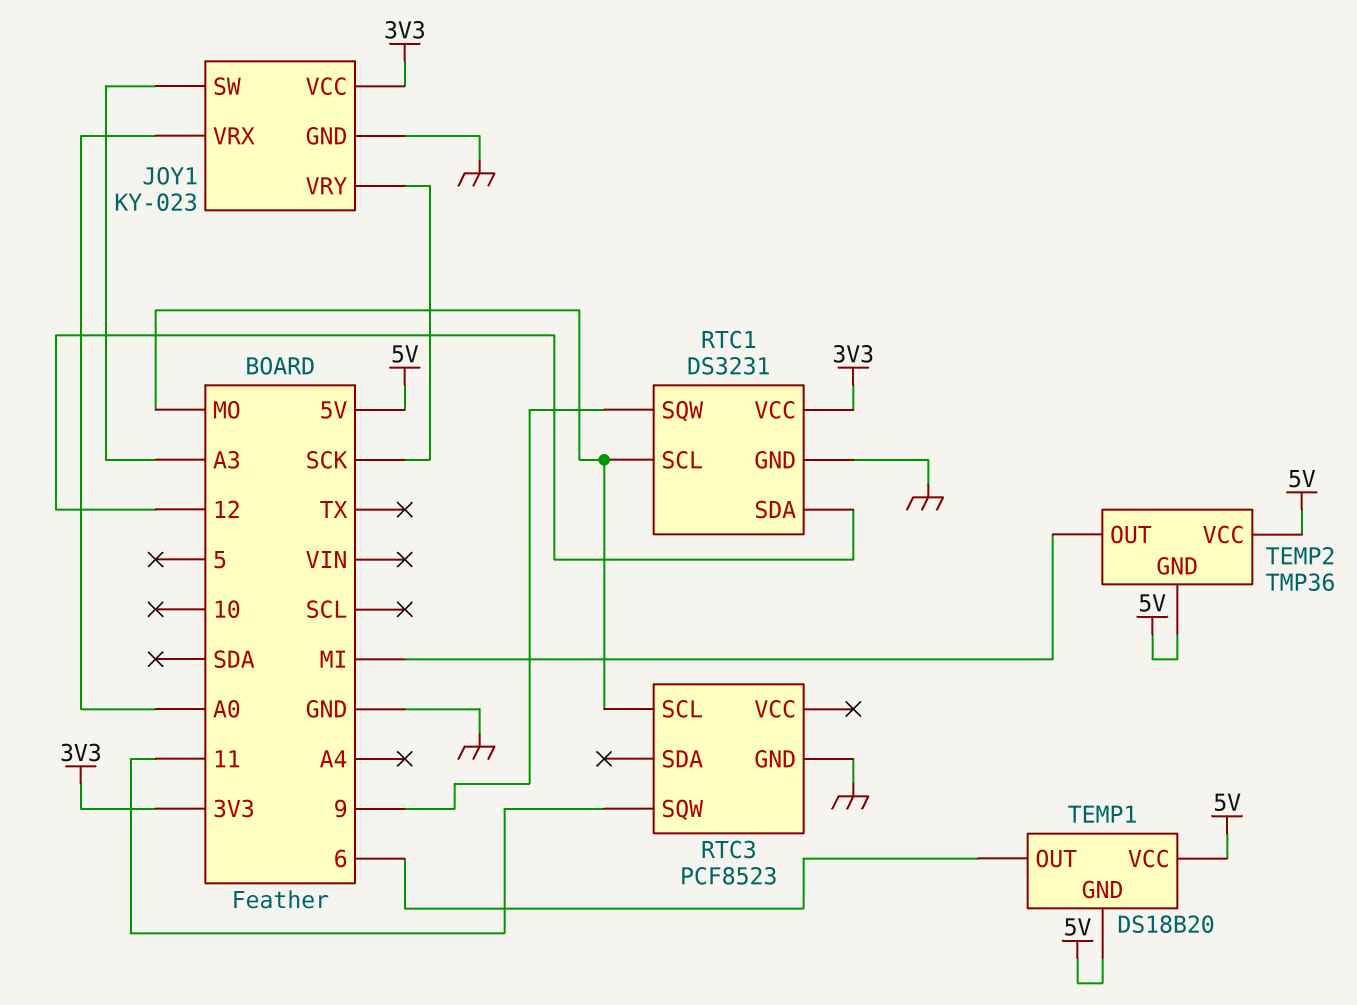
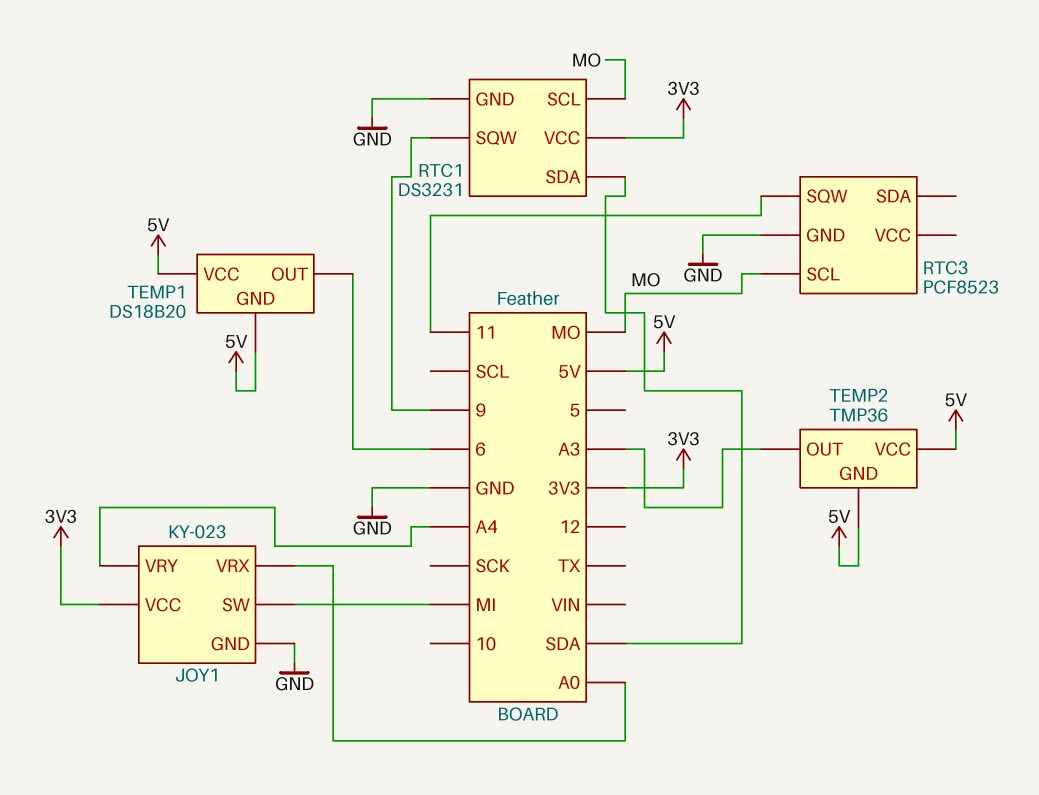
JOY1 pin SW: A3 -> MI
JOY1 pin VRY: SCK -> A4
RTC1 pin SDA: 12 -> SDA
TEMP2 pin OUT: MI -> A3

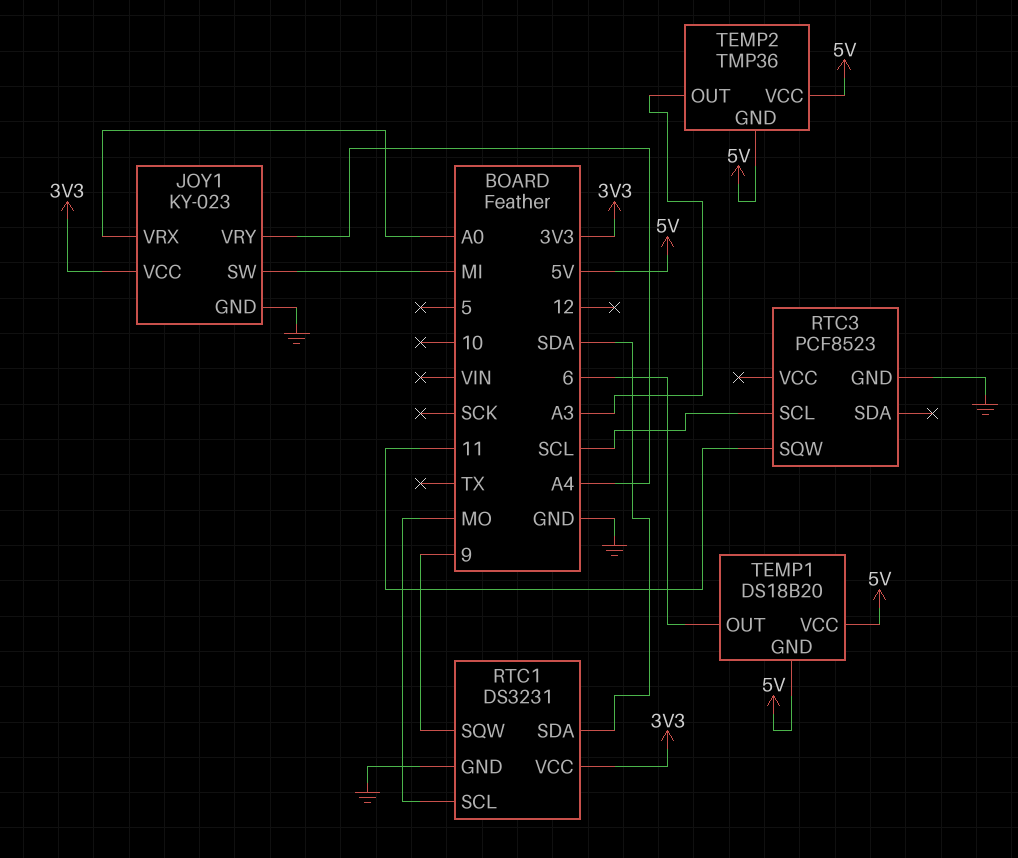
RTC3 pin SCL: MO -> SCL

